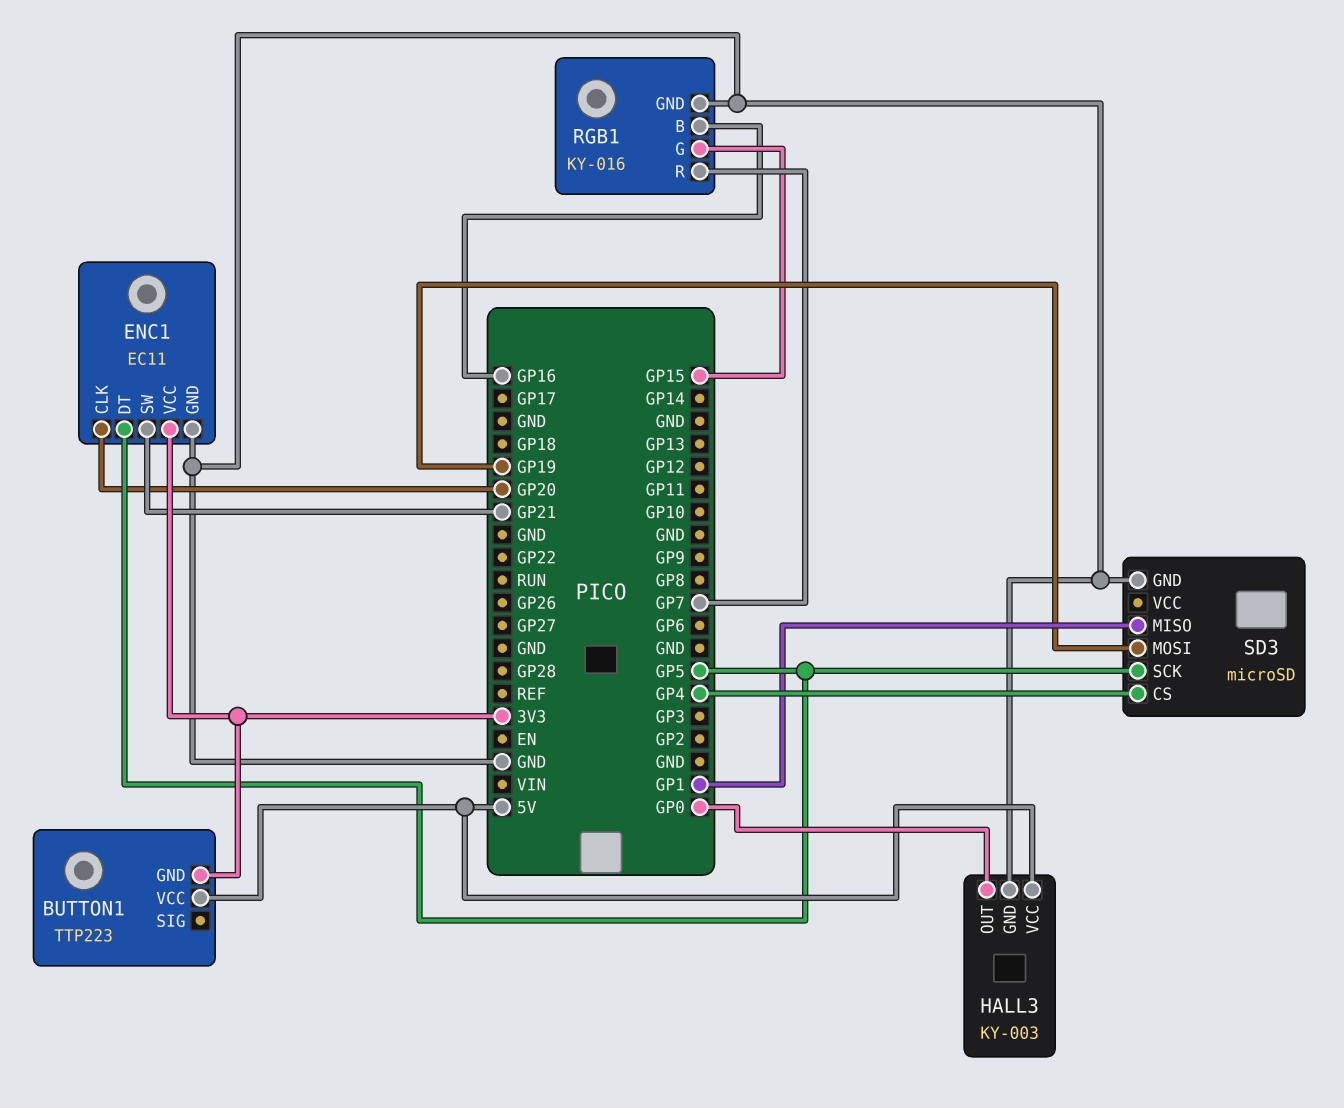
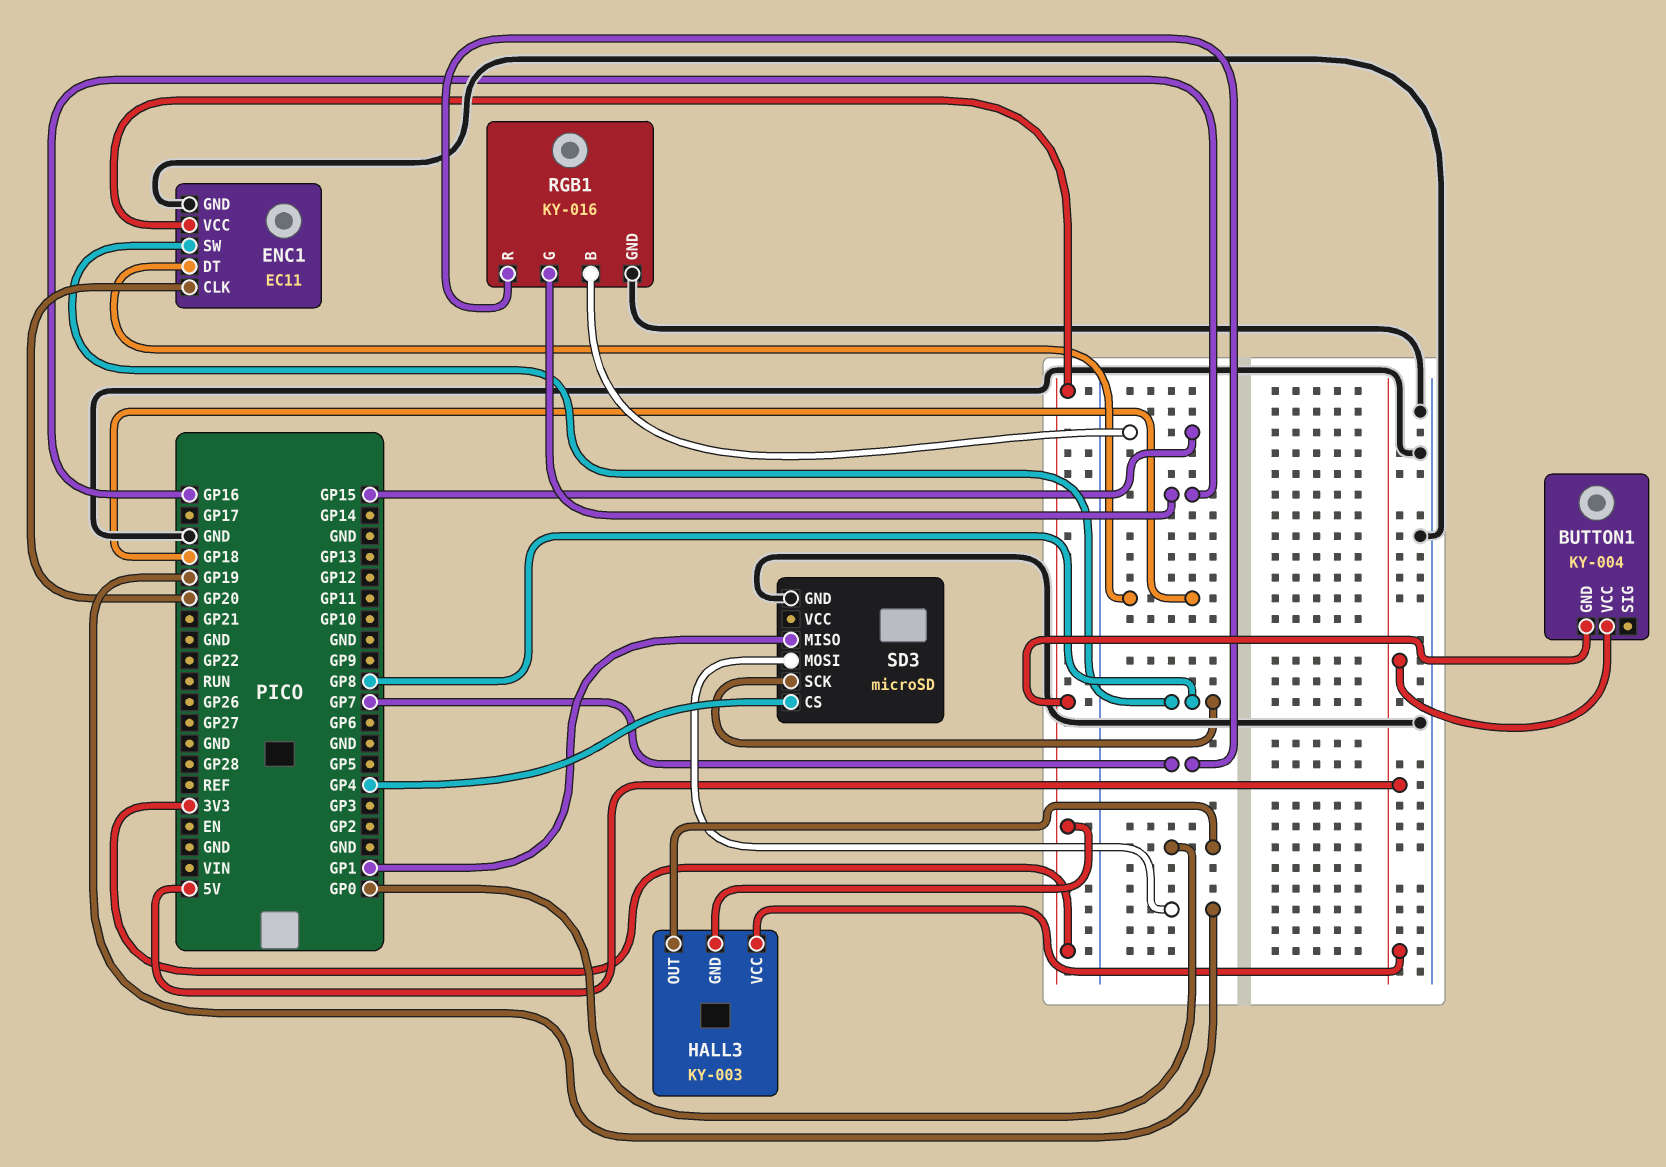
BUTTON1: TTP223 -> KY-004
ENC1 pin DT: GP5 -> GP18
ENC1 pin SW: GP21 -> GP8
HALL3 pin GND: GND -> 3V3
RGB1 pin B: GP16 -> GP15
RGB1 pin G: GP15 -> GP16
SD3 pin SCK: GP5 -> GP8

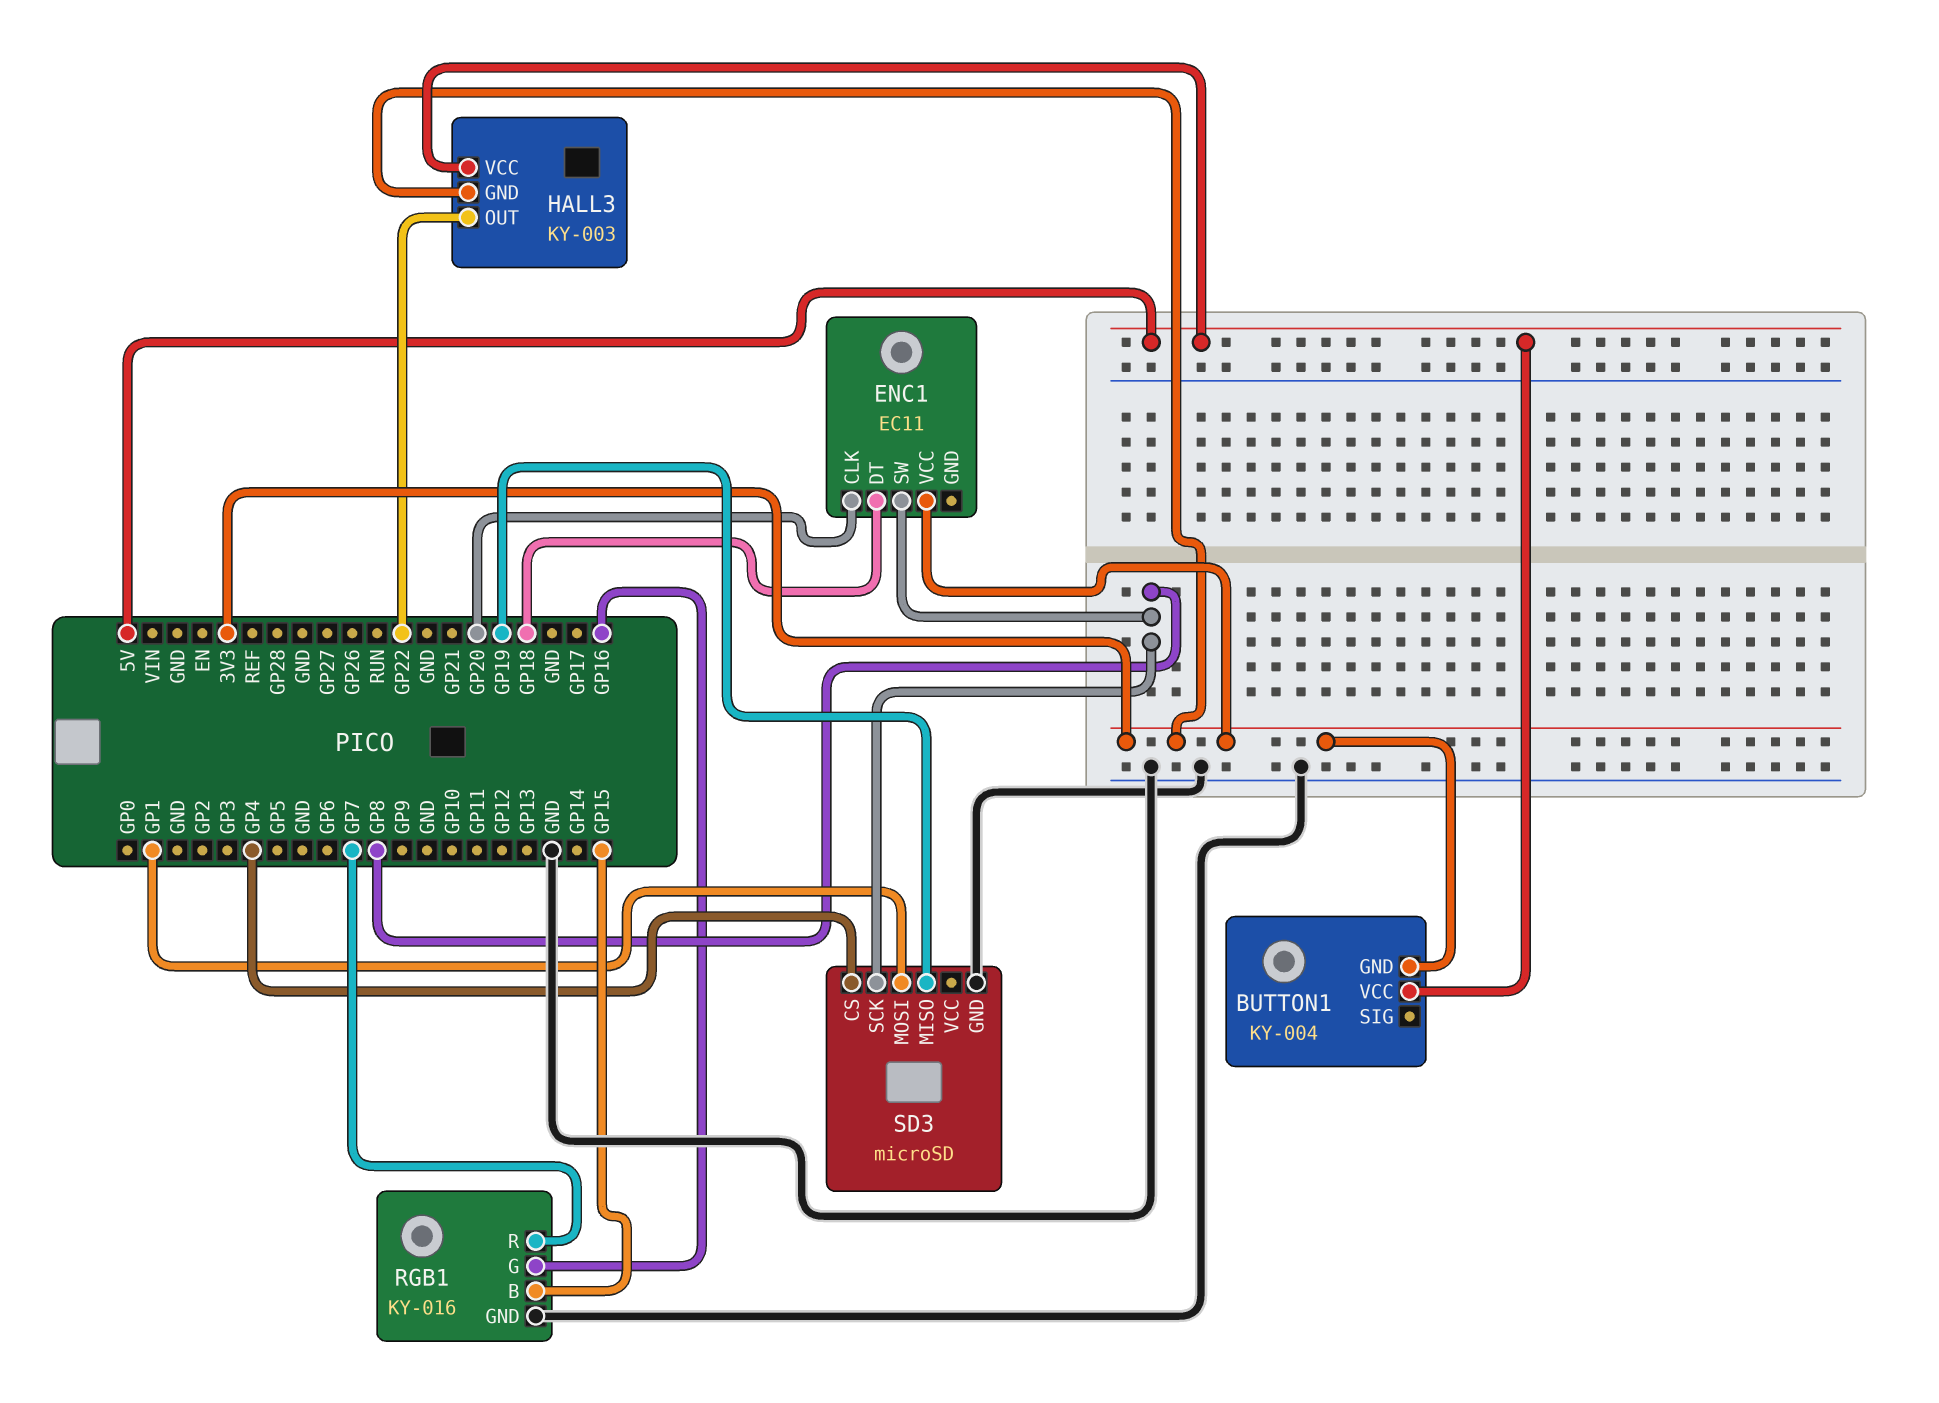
ENC1 pin GND: GND -> none
HALL3 pin OUT: GP0 -> GP22
SD3 pin MISO: GP1 -> GP19
SD3 pin MOSI: GP19 -> GP1

